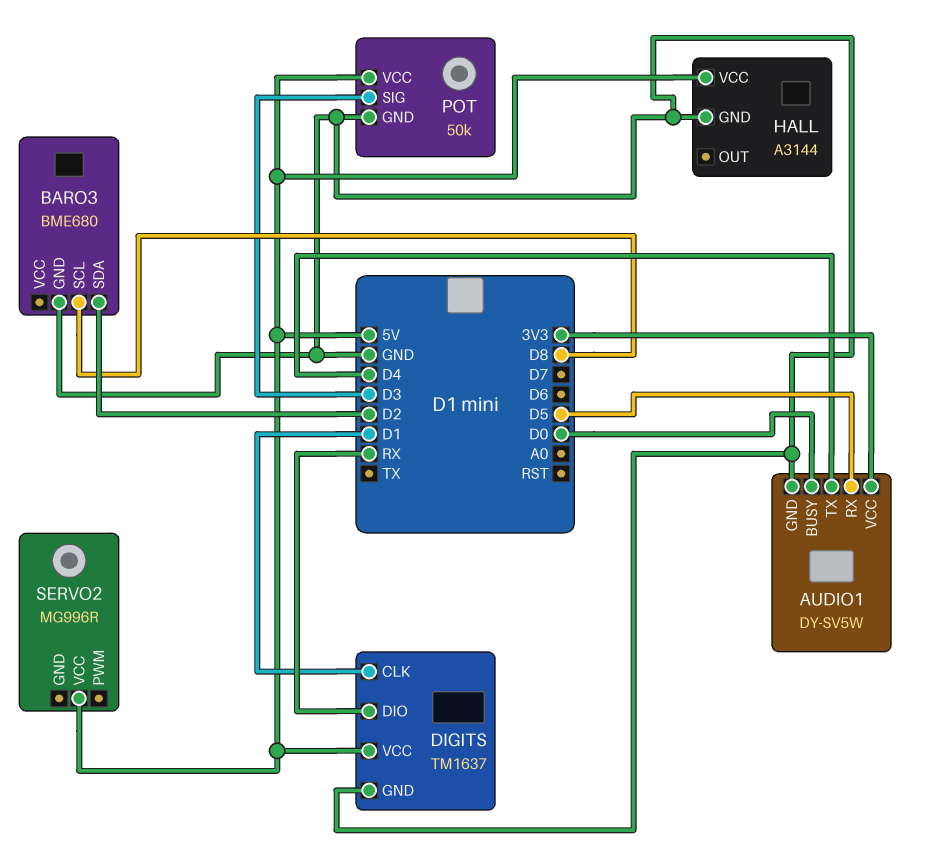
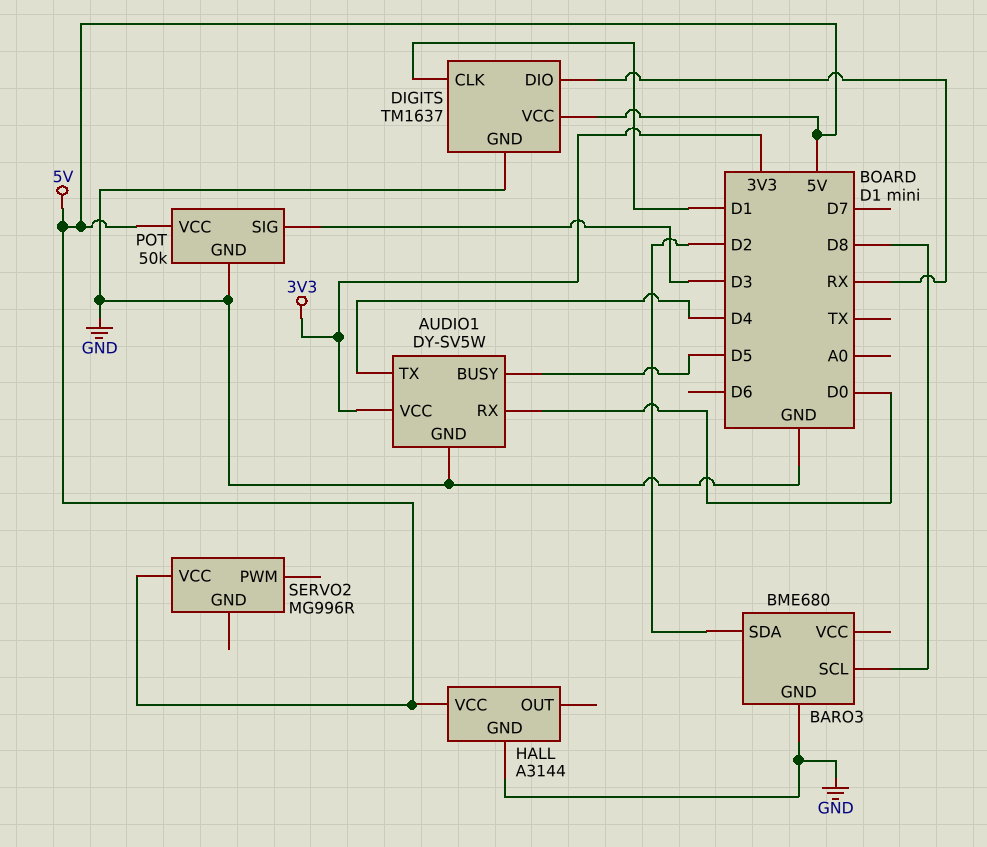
AUDIO1 pin BUSY: D0 -> D5
AUDIO1 pin RX: D5 -> D0

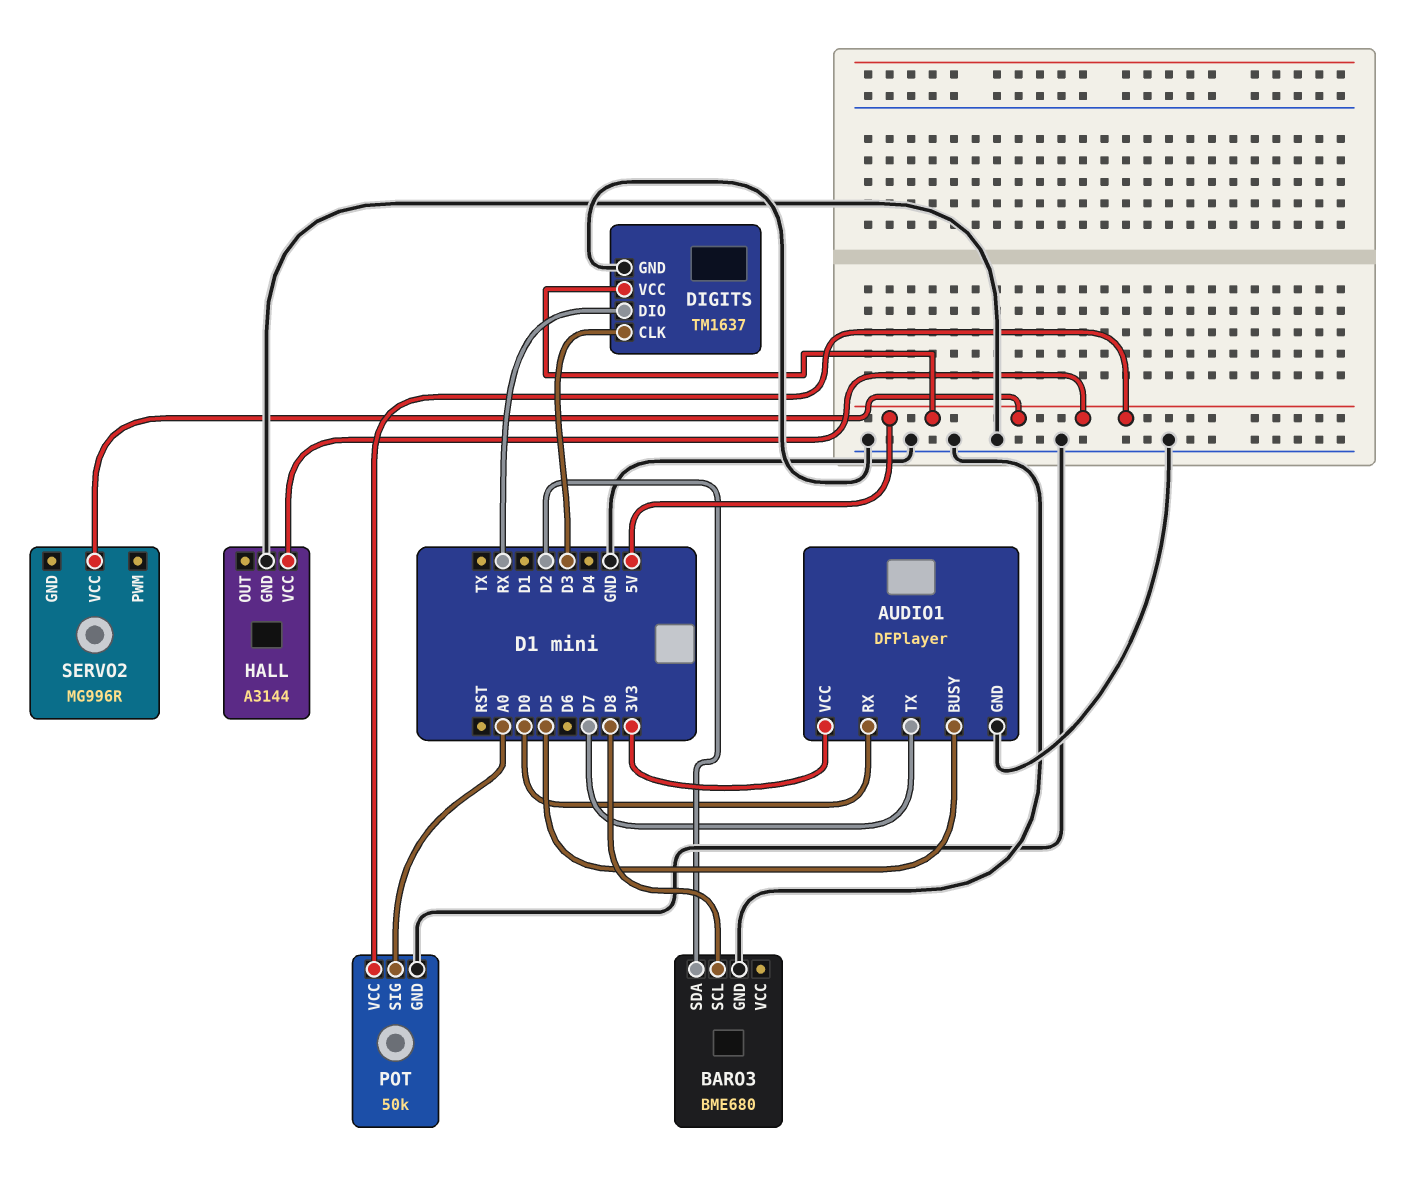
AUDIO1: DY-SV5W -> DFPlayer
AUDIO1 pin TX: D4 -> D7
DIGITS pin CLK: D1 -> D3
POT pin SIG: D3 -> A0

